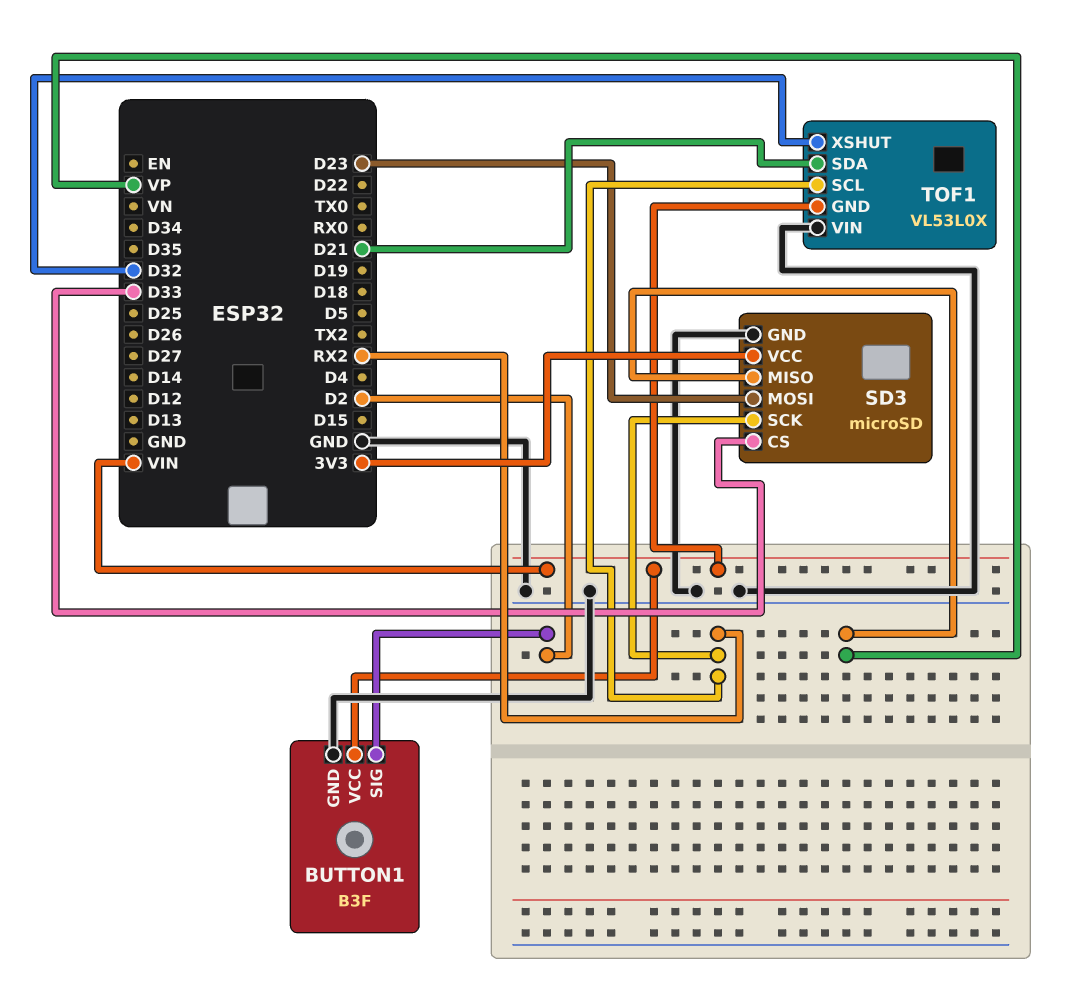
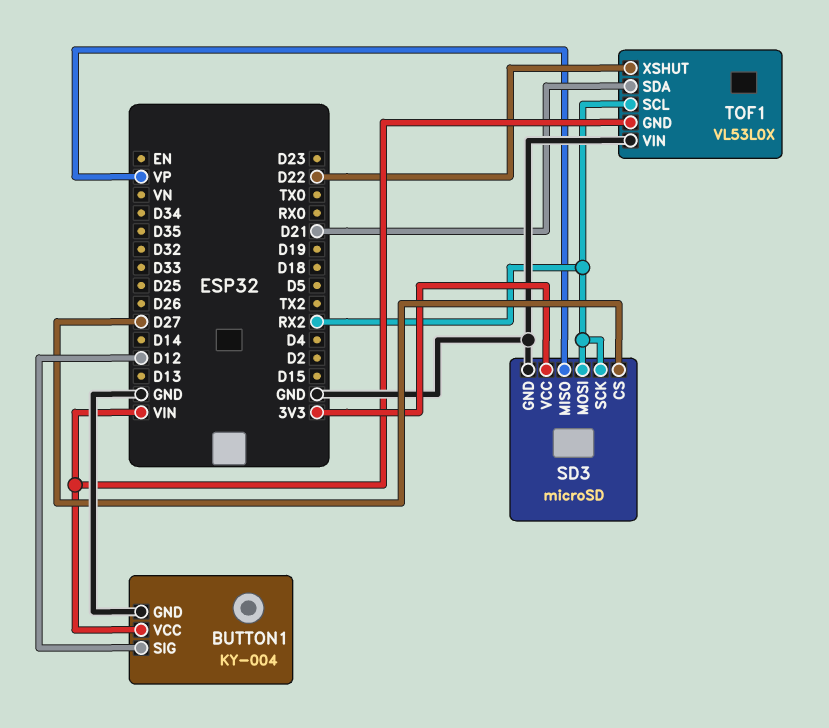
BUTTON1: B3F -> KY-004
BUTTON1 pin SIG: D2 -> D12
SD3 pin CS: D33 -> D27
SD3 pin MOSI: D23 -> RX2
TOF1 pin XSHUT: D32 -> D22

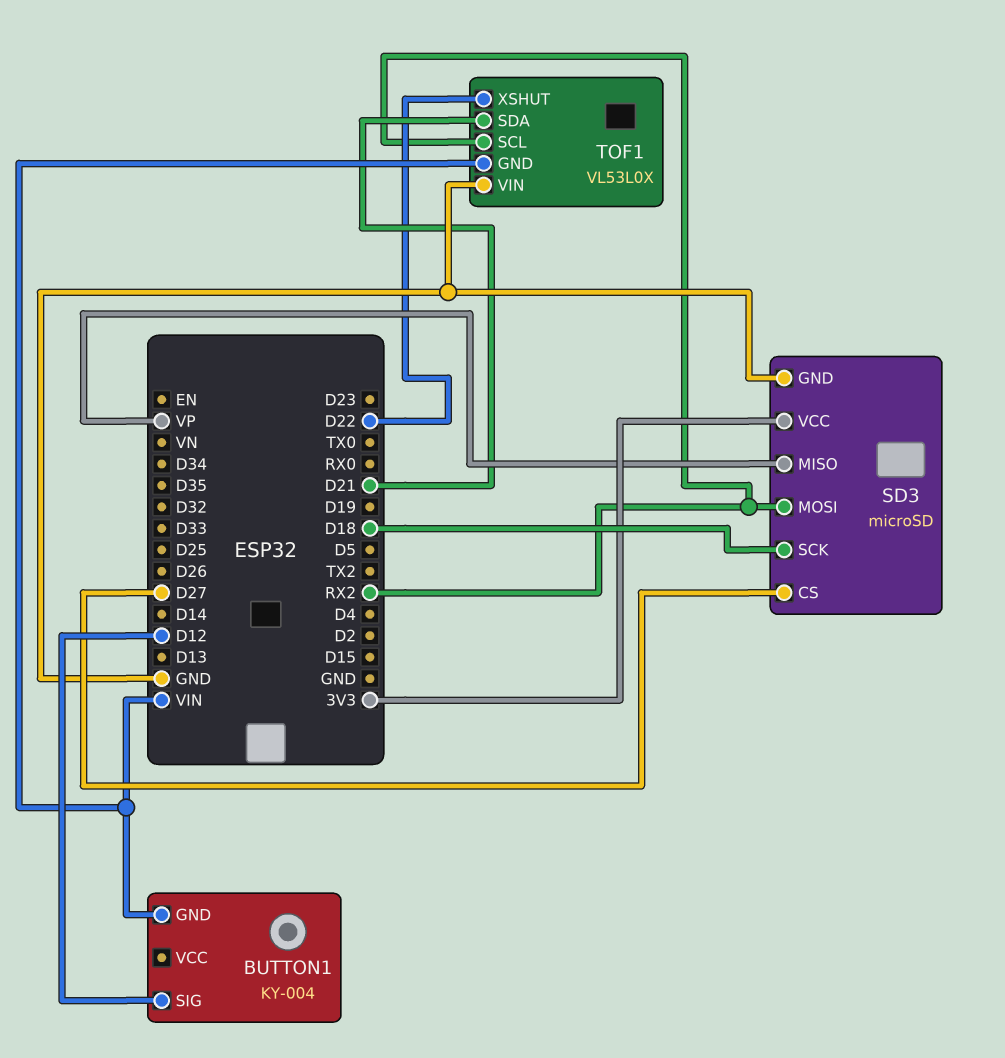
BUTTON1 pin GND: GND -> VIN
BUTTON1 pin VCC: VIN -> none
SD3 pin SCK: RX2 -> D18

